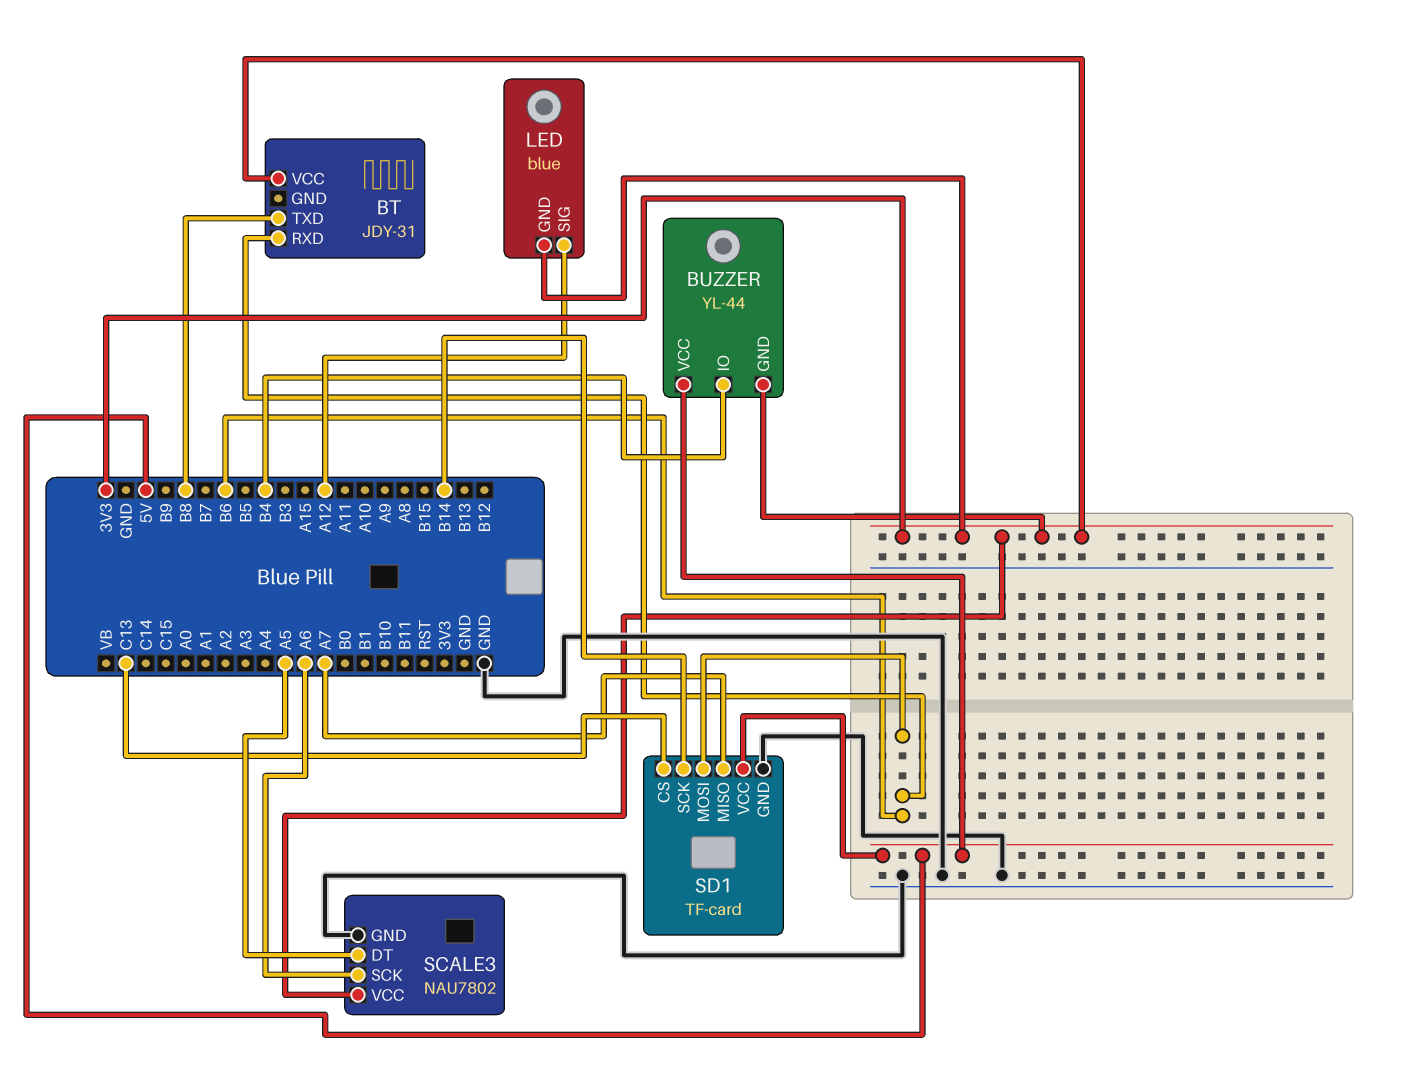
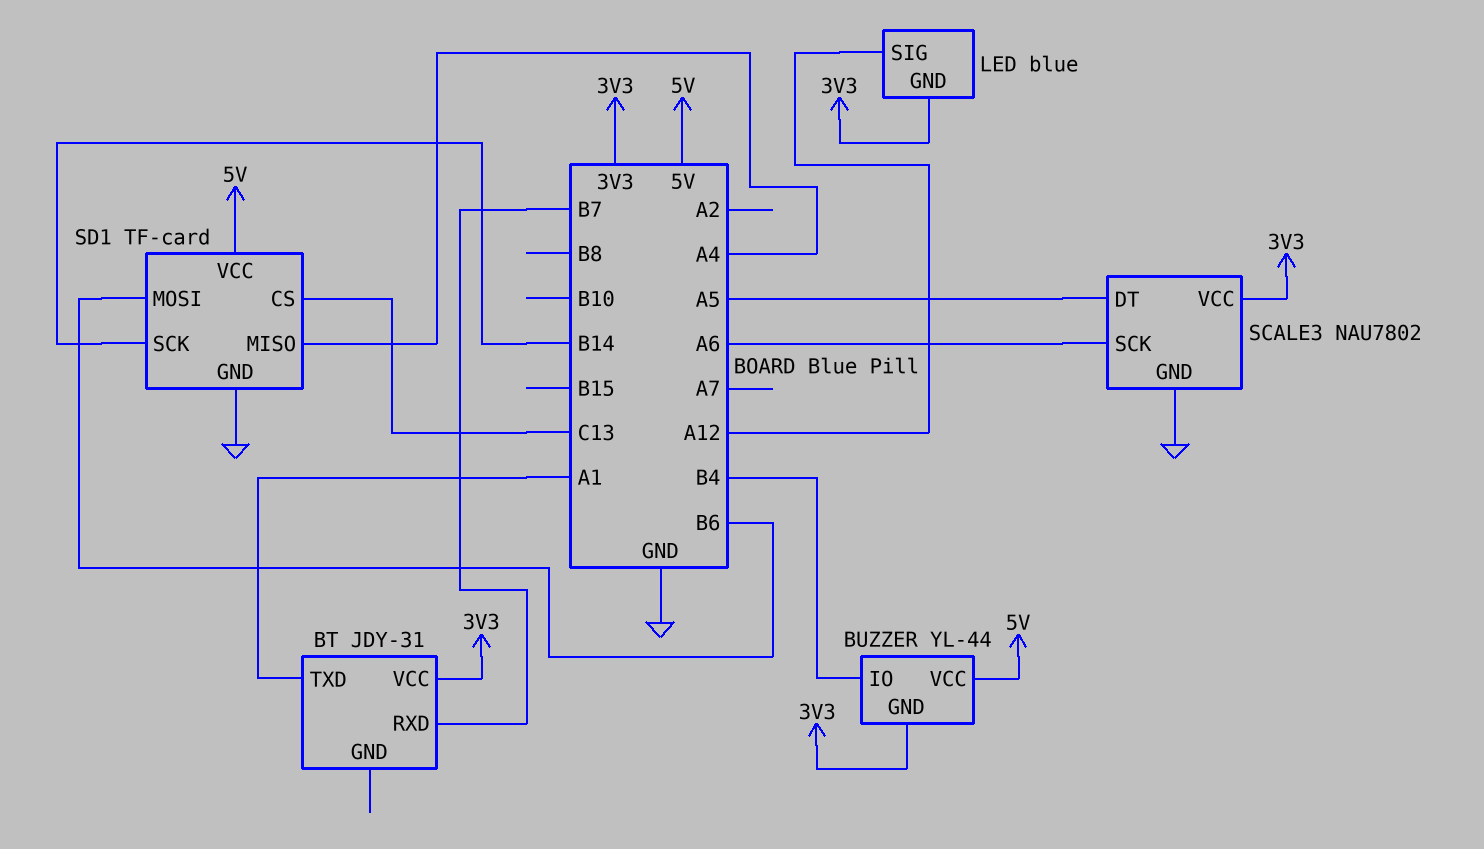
BT pin RXD: B6 -> B7
BT pin TXD: B8 -> A1
SD1 pin MISO: A7 -> A4

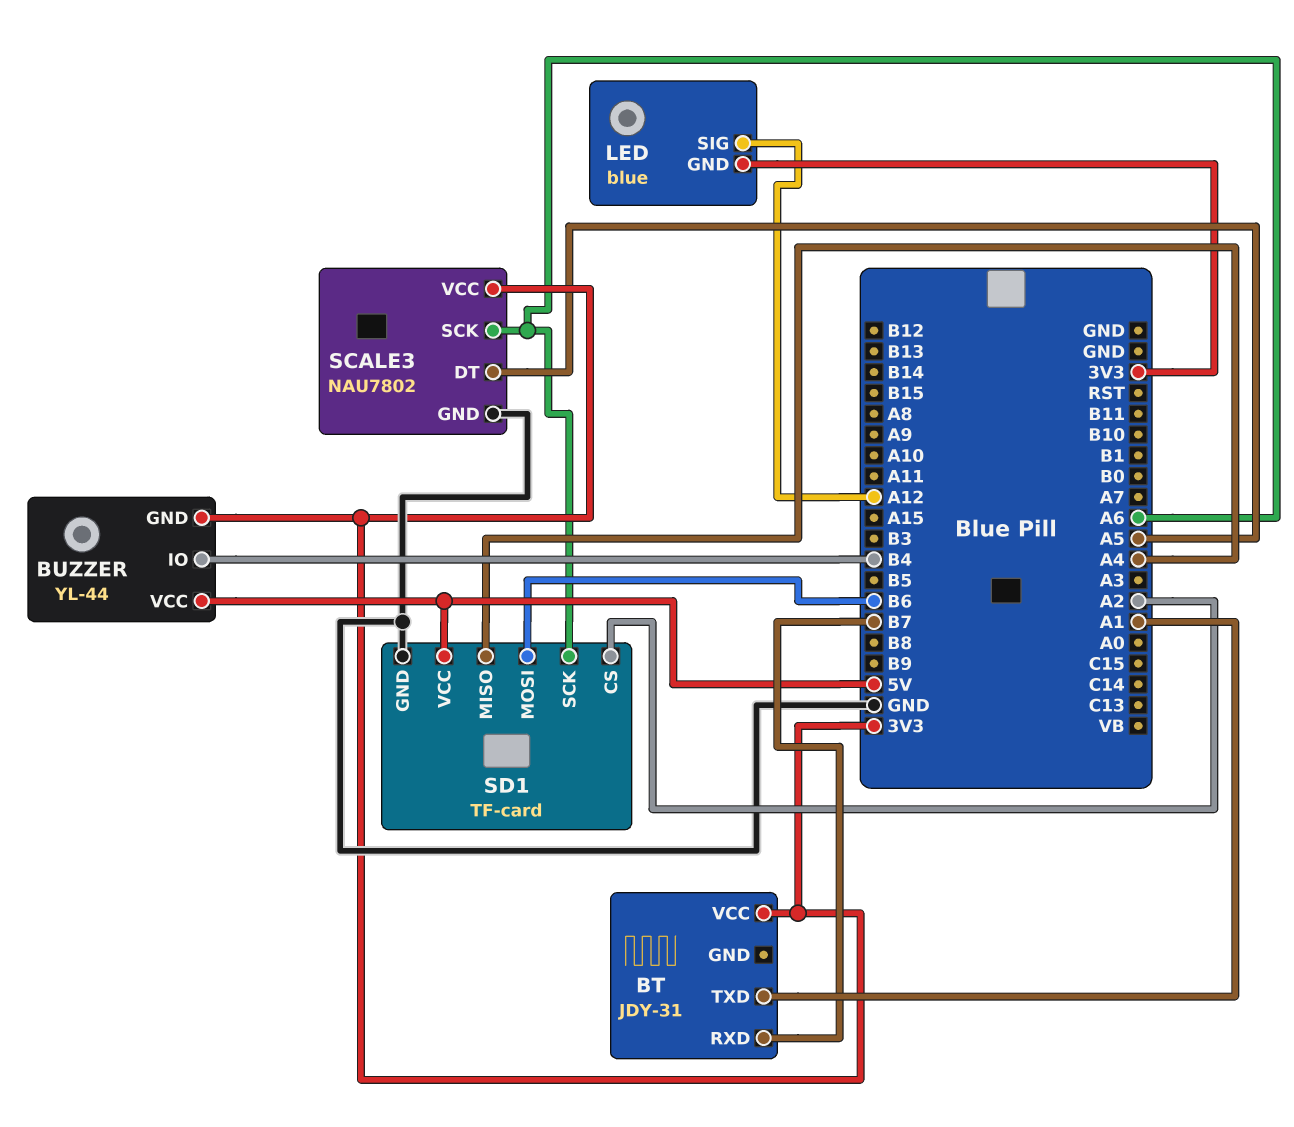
SD1 pin CS: C13 -> A2
SD1 pin SCK: B14 -> A6

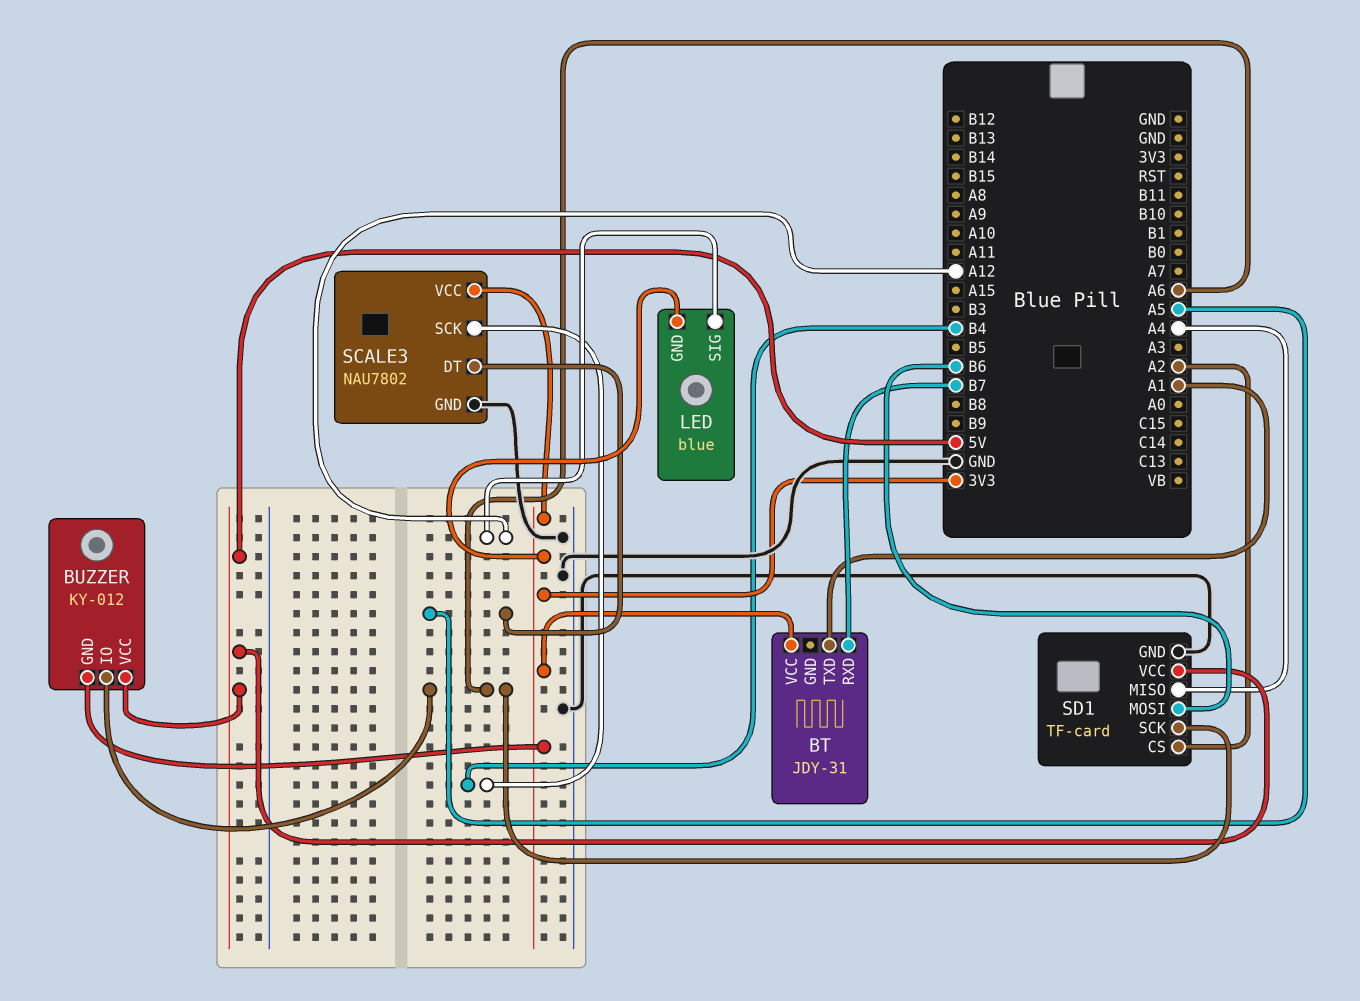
BUZZER: YL-44 -> KY-012
BUZZER pin IO: B4 -> A6
SCALE3 pin SCK: A6 -> B4

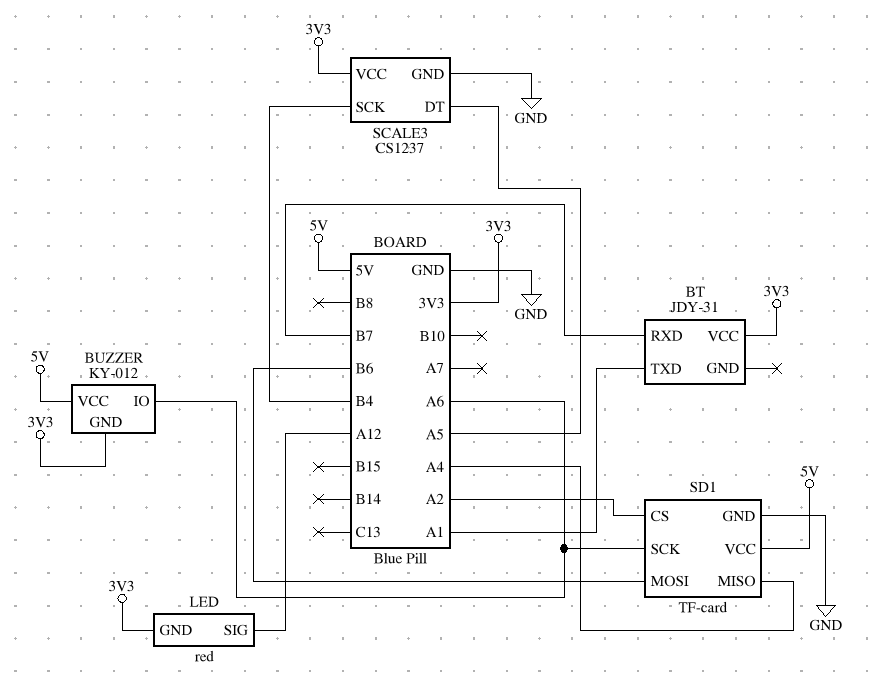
LED: blue -> red
SCALE3: NAU7802 -> CS1237

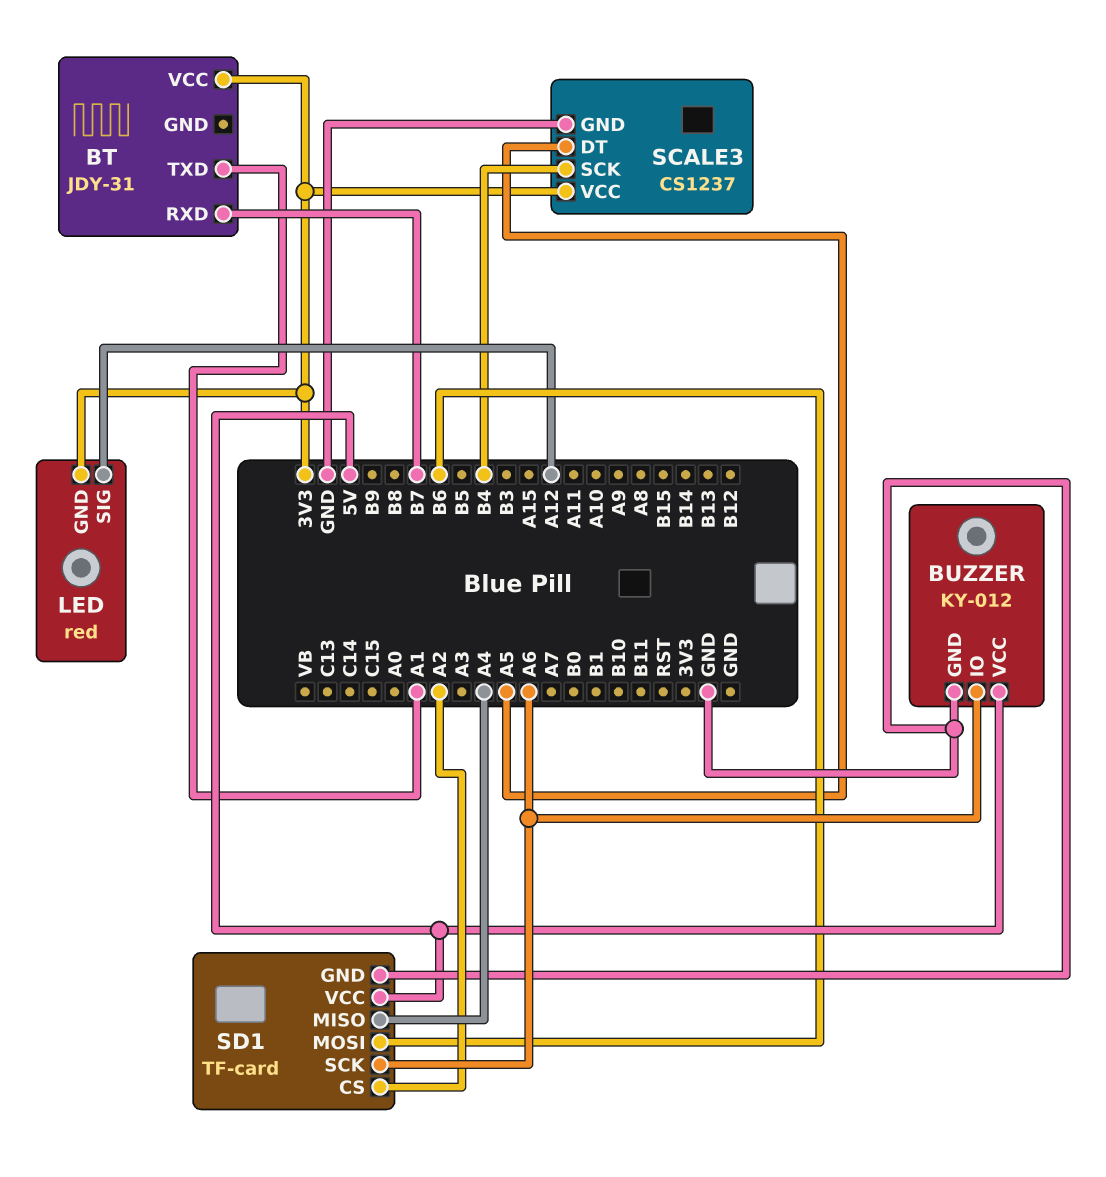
BUZZER pin GND: 3V3 -> GND

